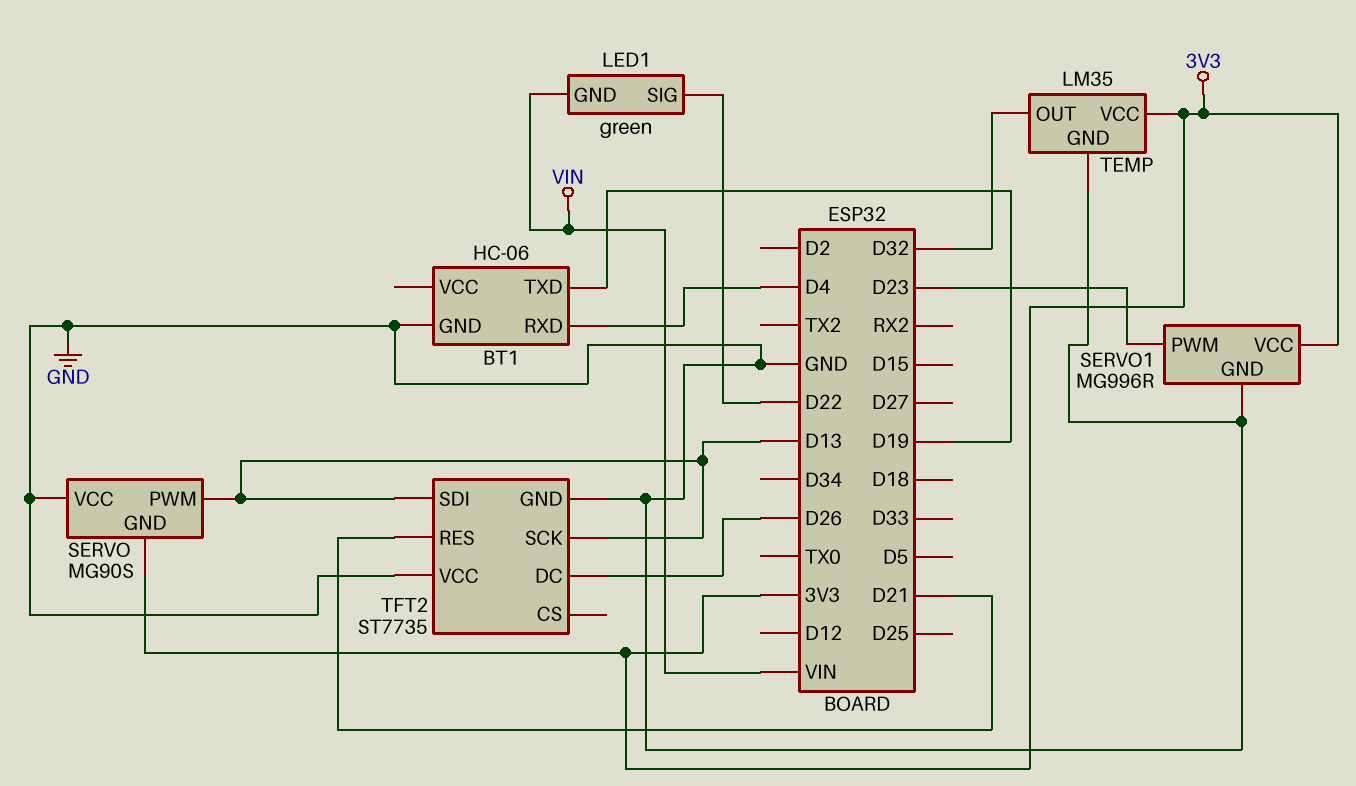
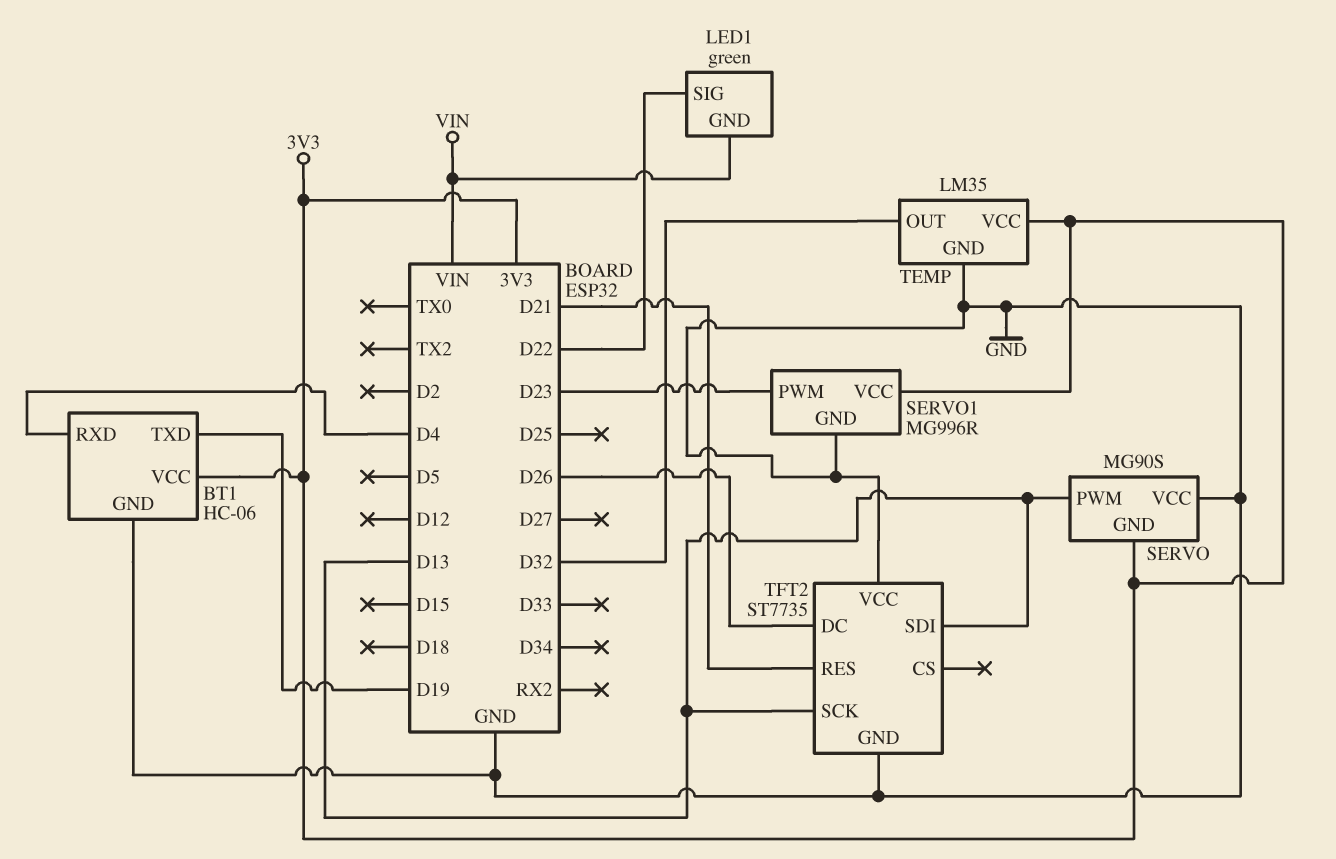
BT1 pin VCC: none -> 3V3

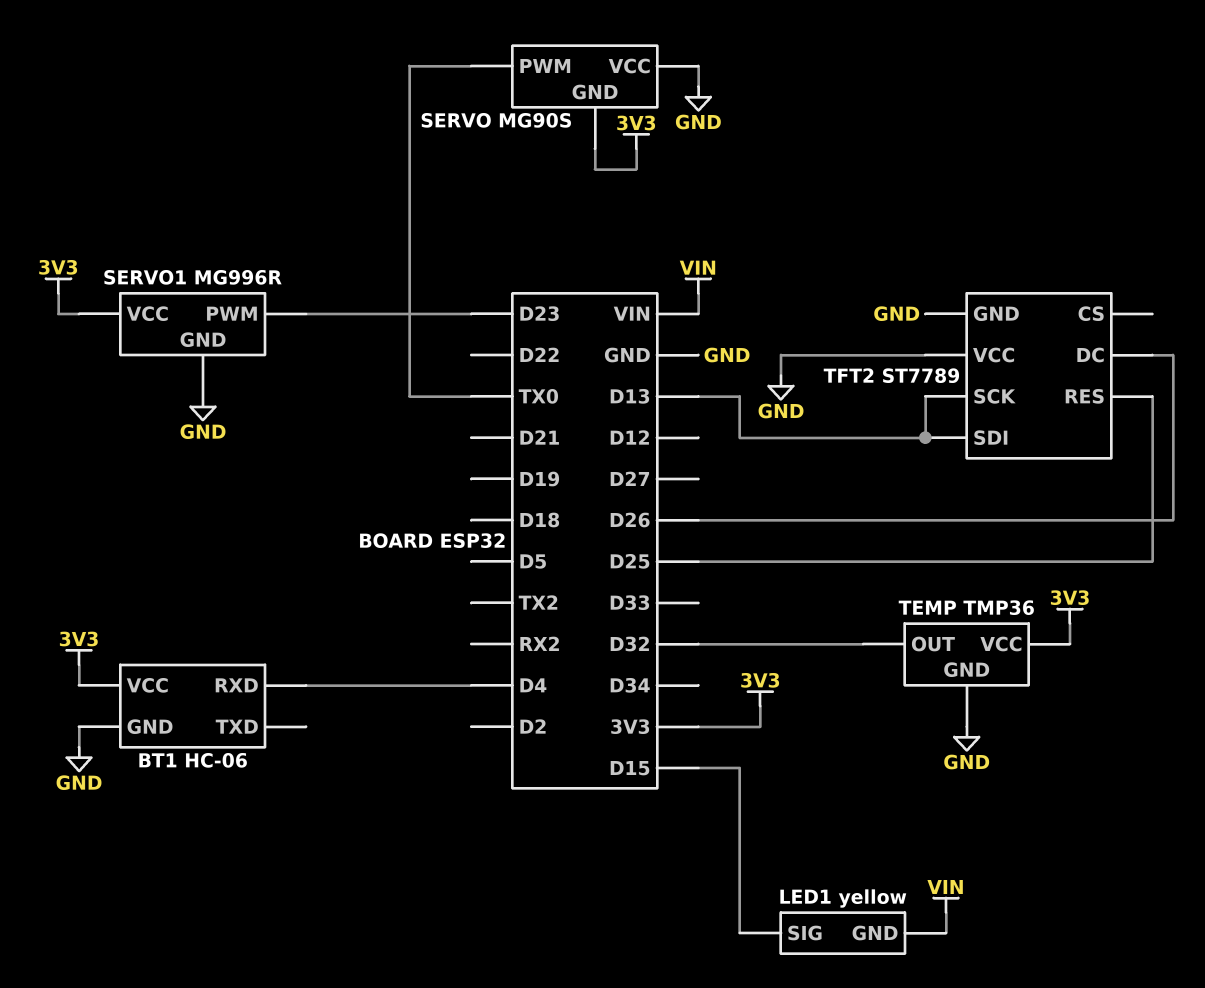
BT1 pin TXD: D19 -> none
LED1: green -> yellow
LED1 pin SIG: D22 -> D15
SERVO pin PWM: D13 -> TX0
TEMP: LM35 -> TMP36
TFT2: ST7735 -> ST7789
TFT2 pin RES: D21 -> D25

